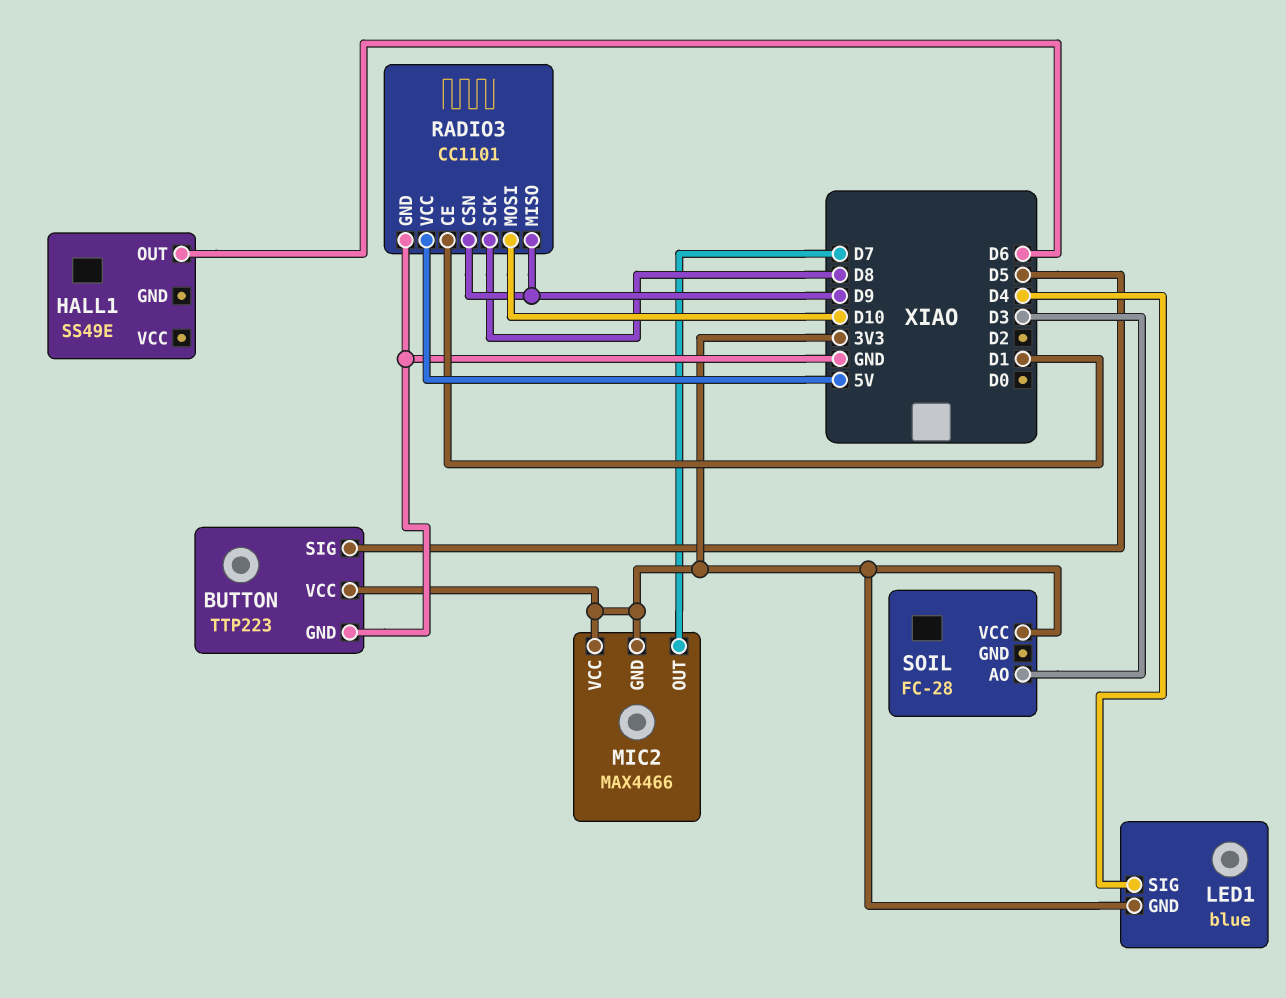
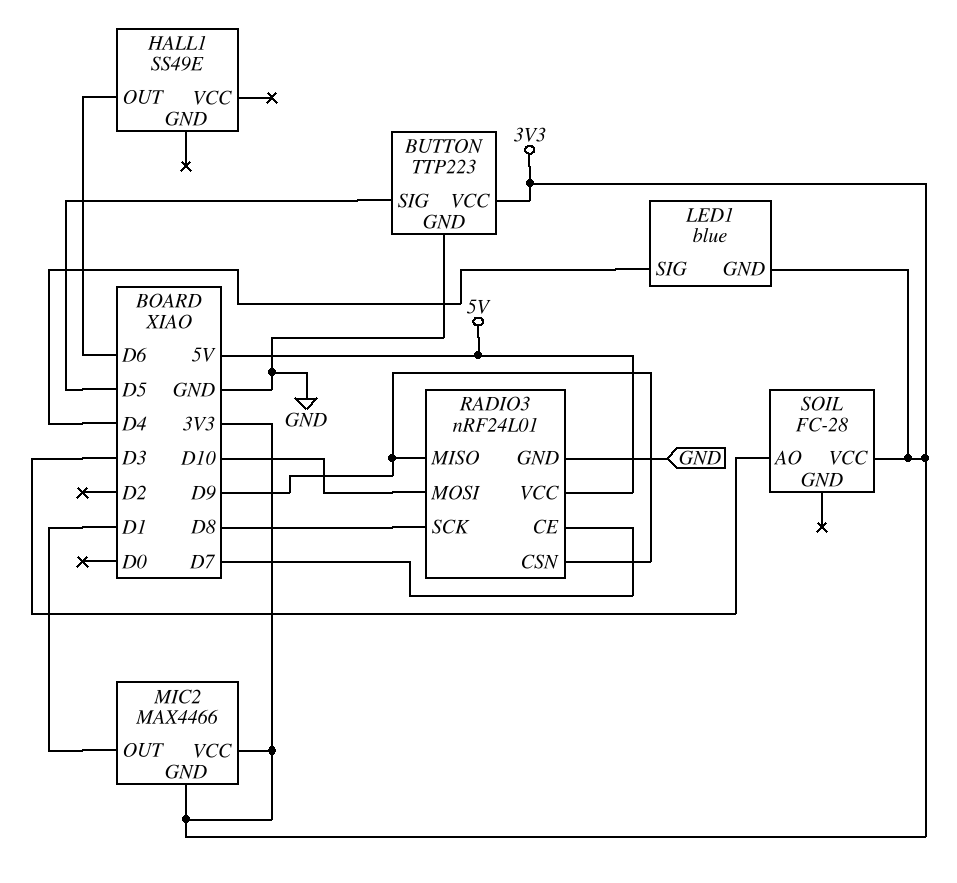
MIC2 pin OUT: D7 -> D1
RADIO3: CC1101 -> nRF24L01
RADIO3 pin CE: D1 -> D7

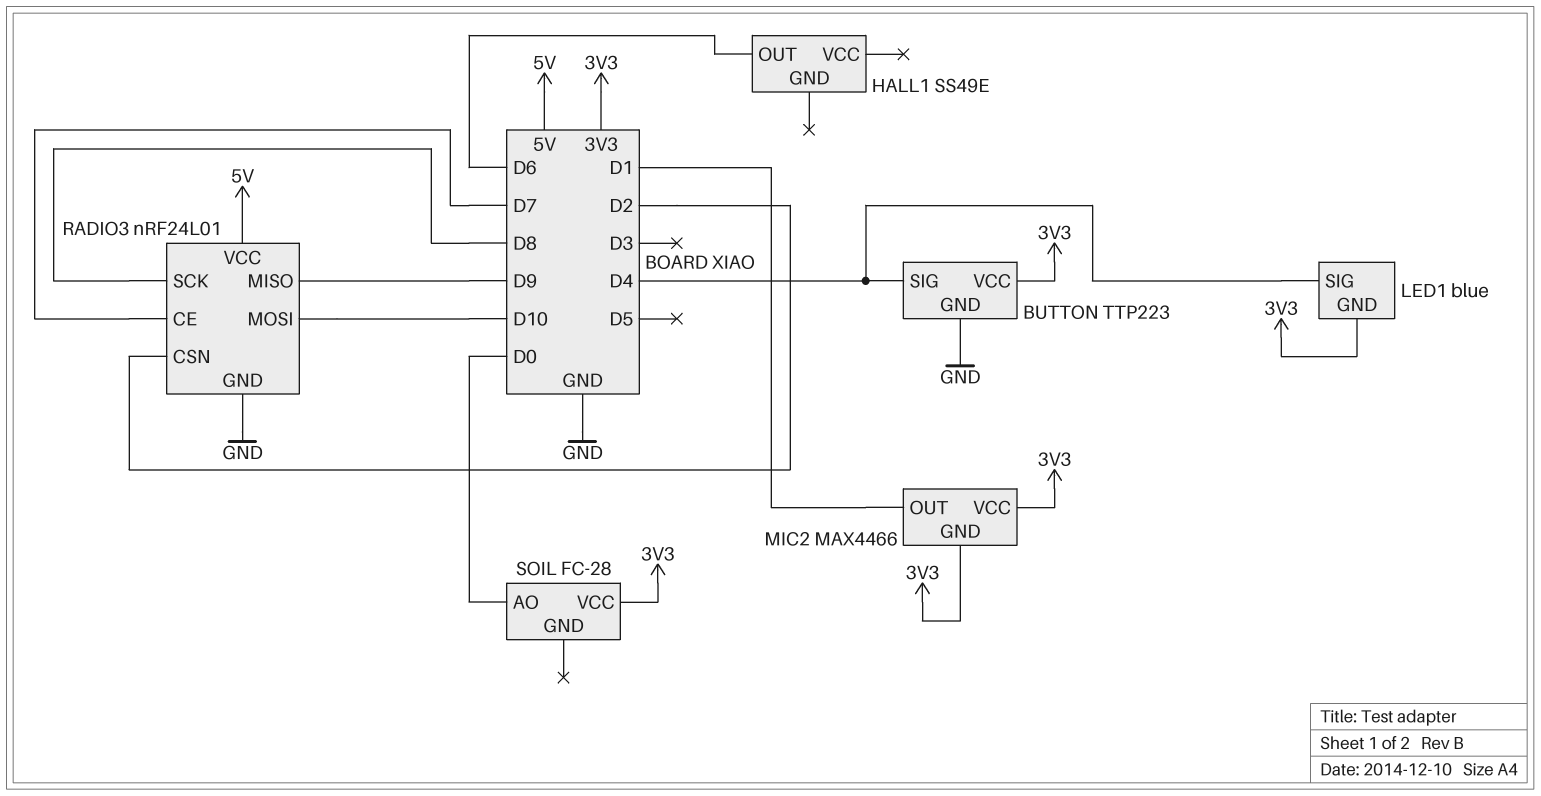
BUTTON pin SIG: D5 -> D4
RADIO3 pin CSN: D9 -> D2
SOIL pin AO: D3 -> D0

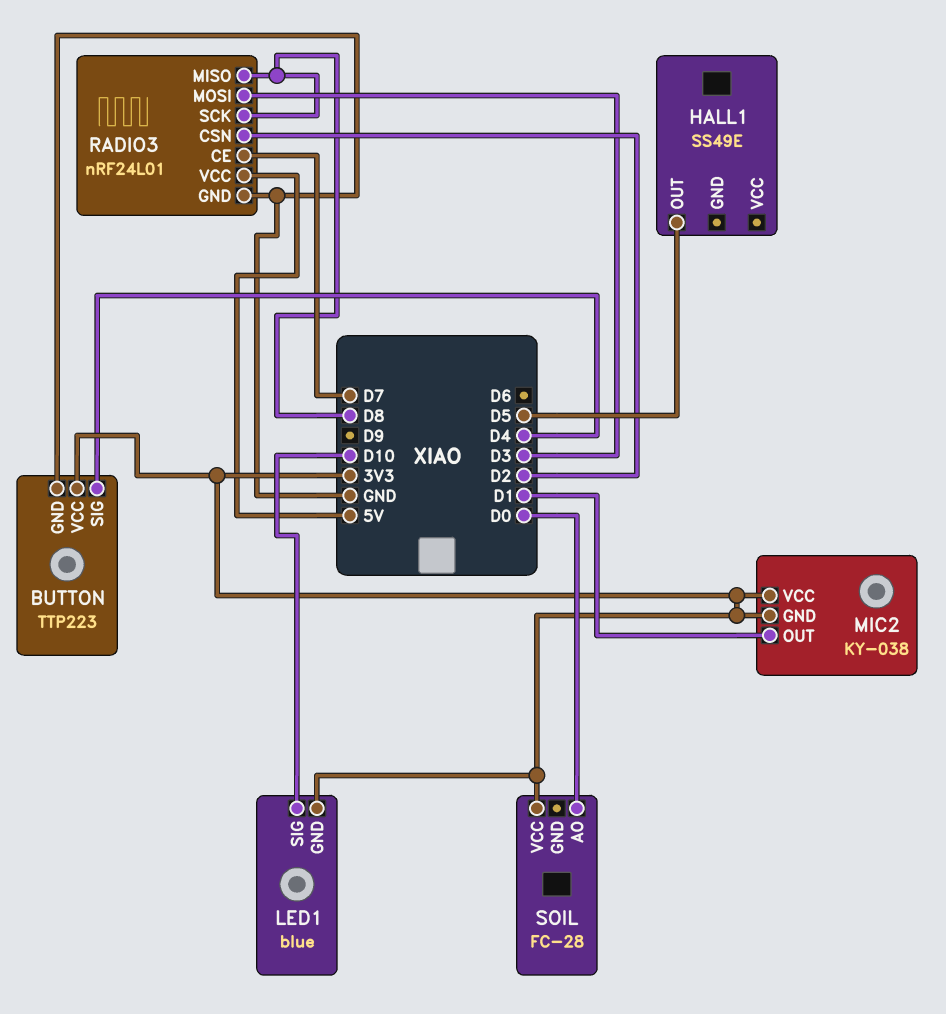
HALL1 pin OUT: D6 -> D5
LED1 pin SIG: D4 -> D10
MIC2: MAX4466 -> KY-038
RADIO3 pin MISO: D9 -> D8
RADIO3 pin MOSI: D10 -> D3

